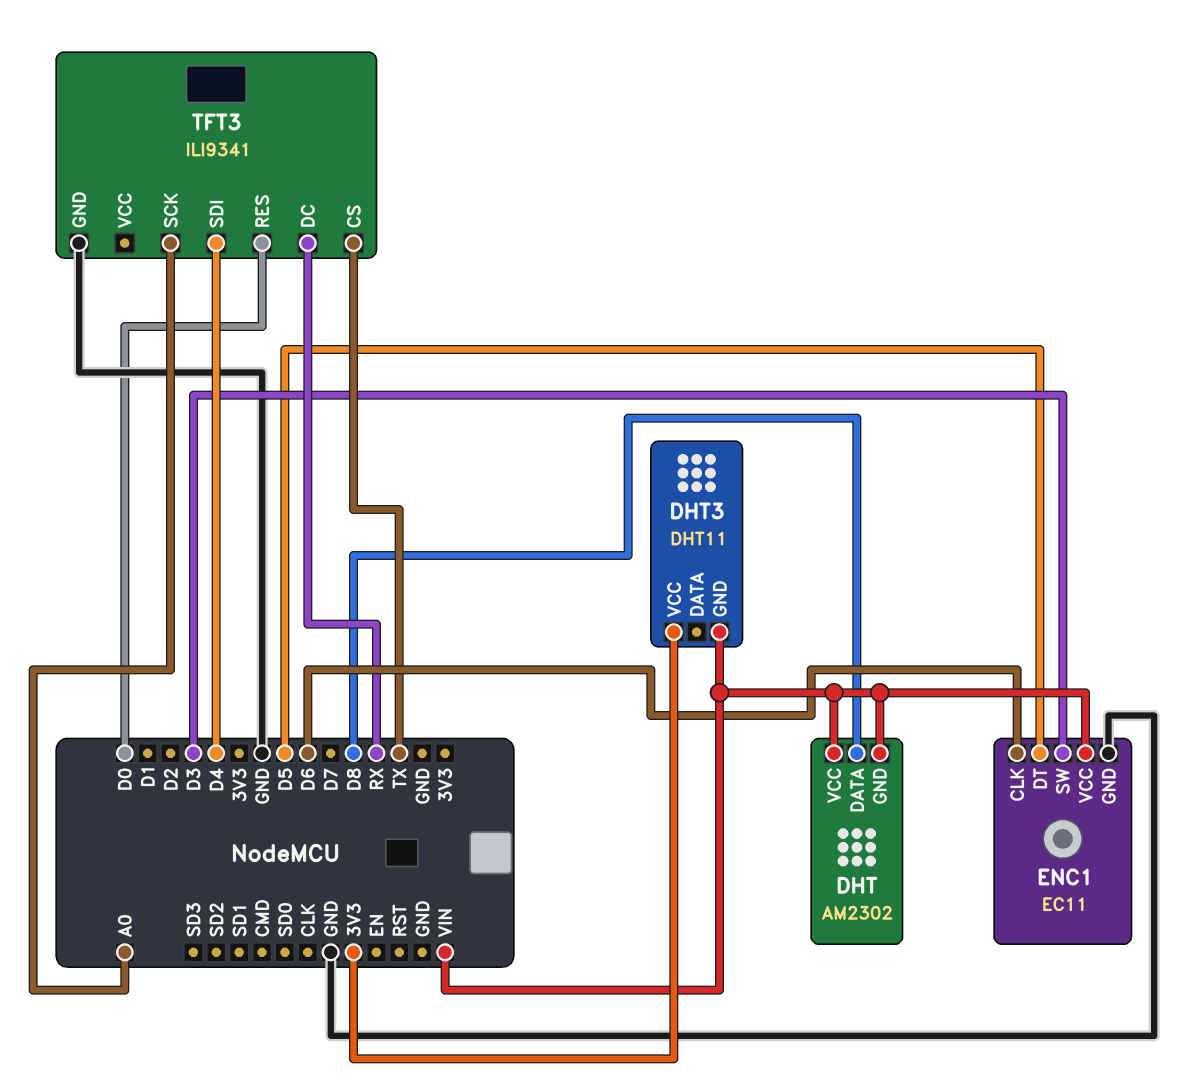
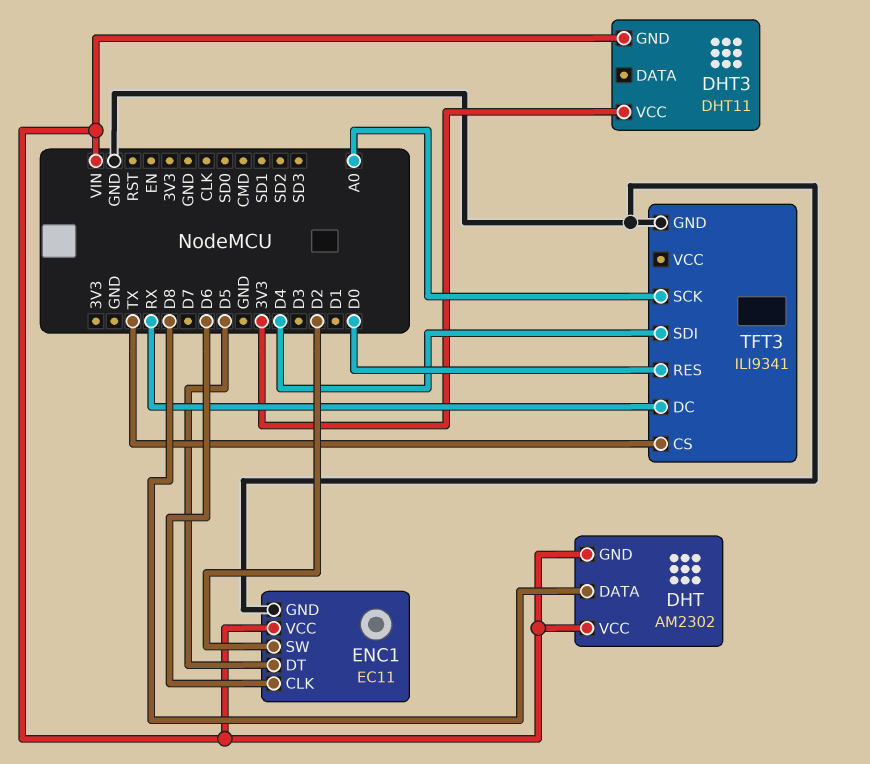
ENC1 pin SW: D3 -> D2

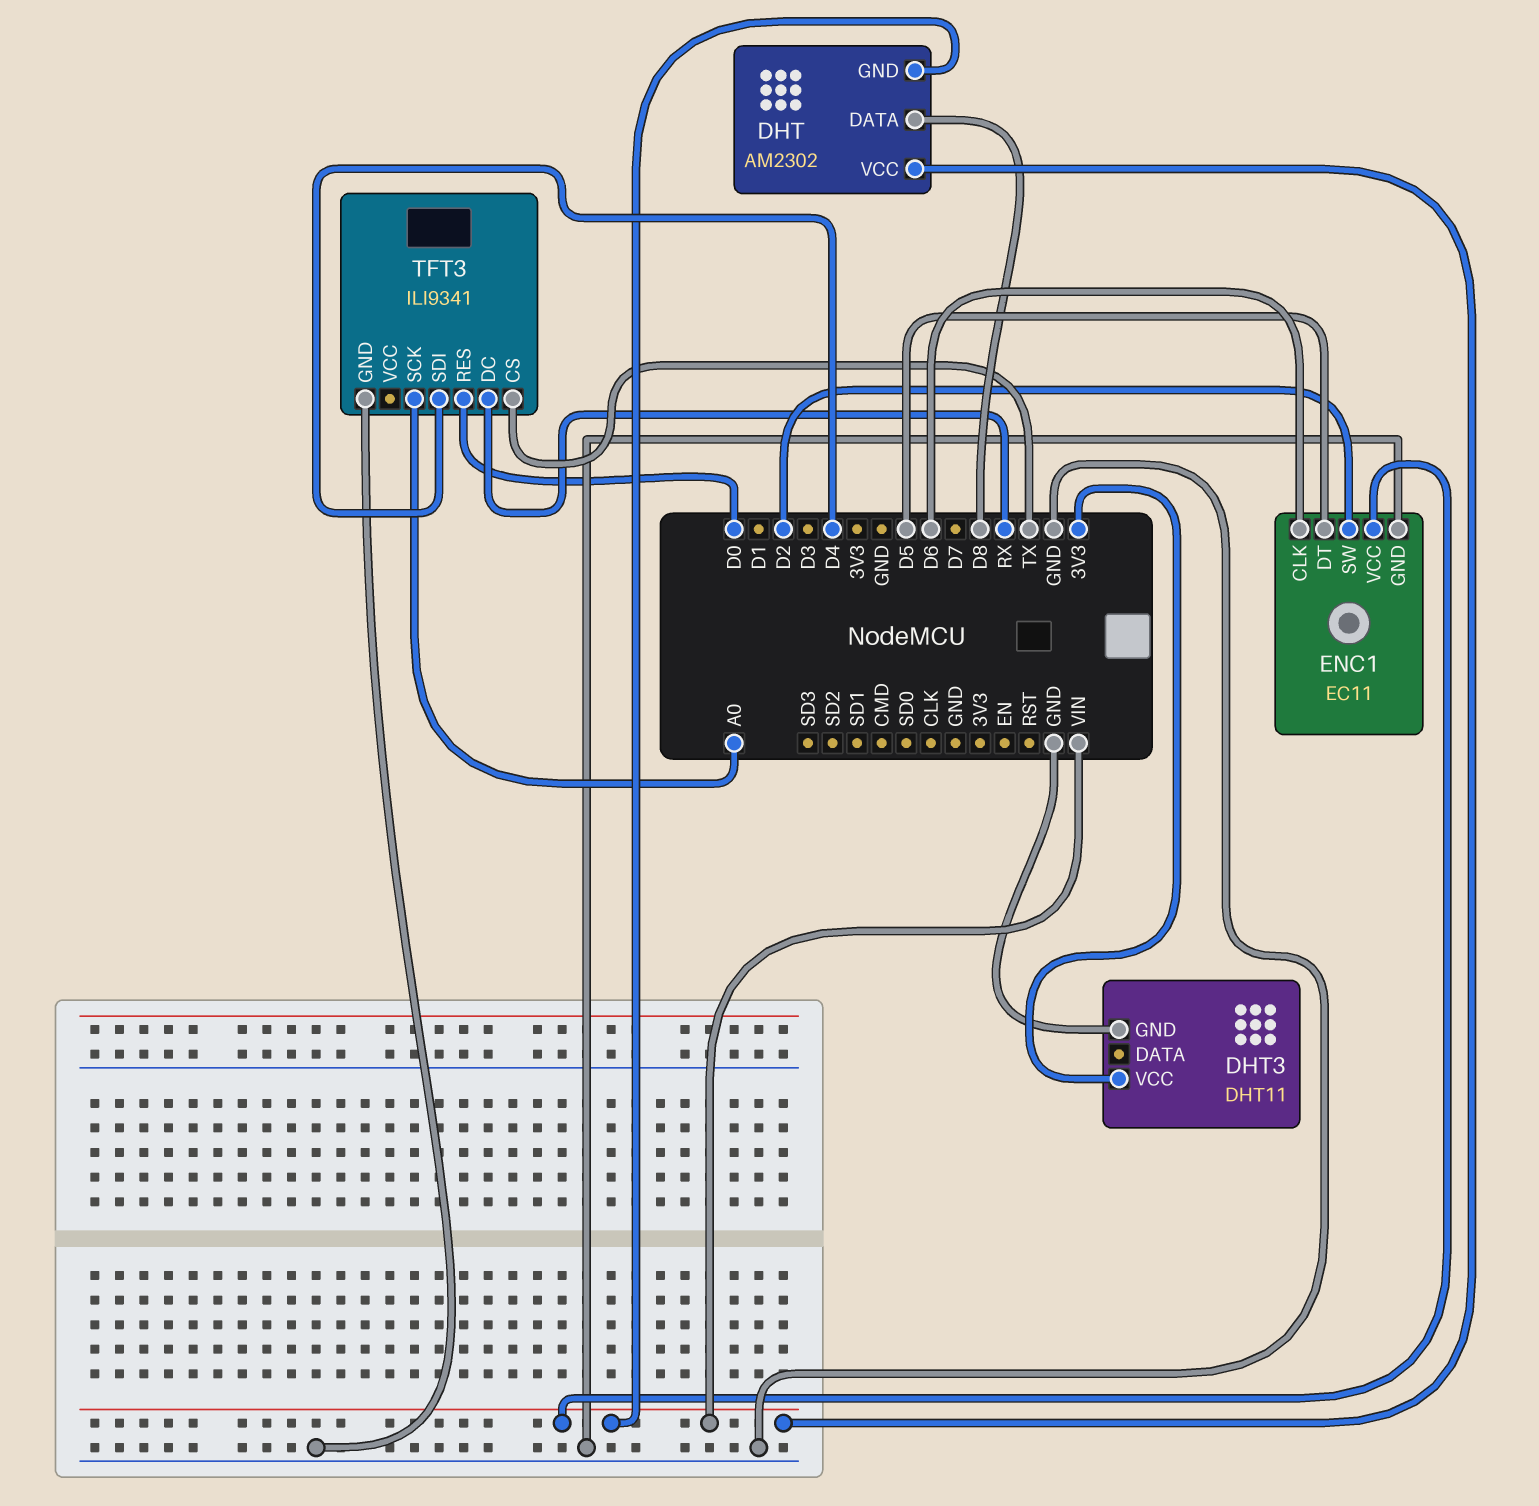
DHT3 pin GND: VIN -> GND

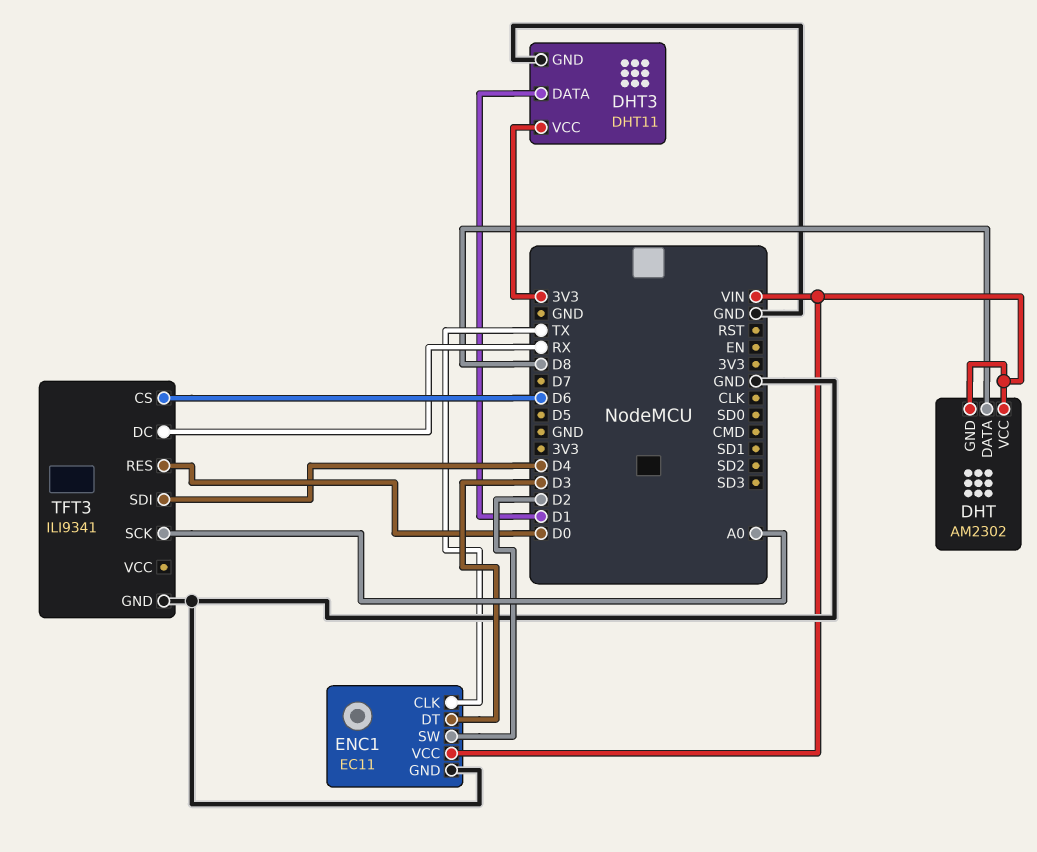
DHT3 pin DATA: none -> D1
ENC1 pin CLK: D6 -> TX
ENC1 pin DT: D5 -> D3
TFT3 pin CS: TX -> D6

